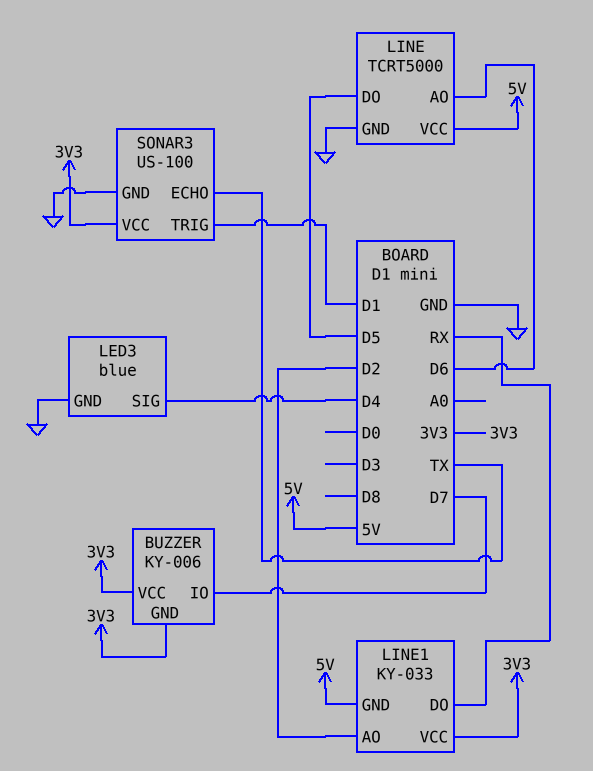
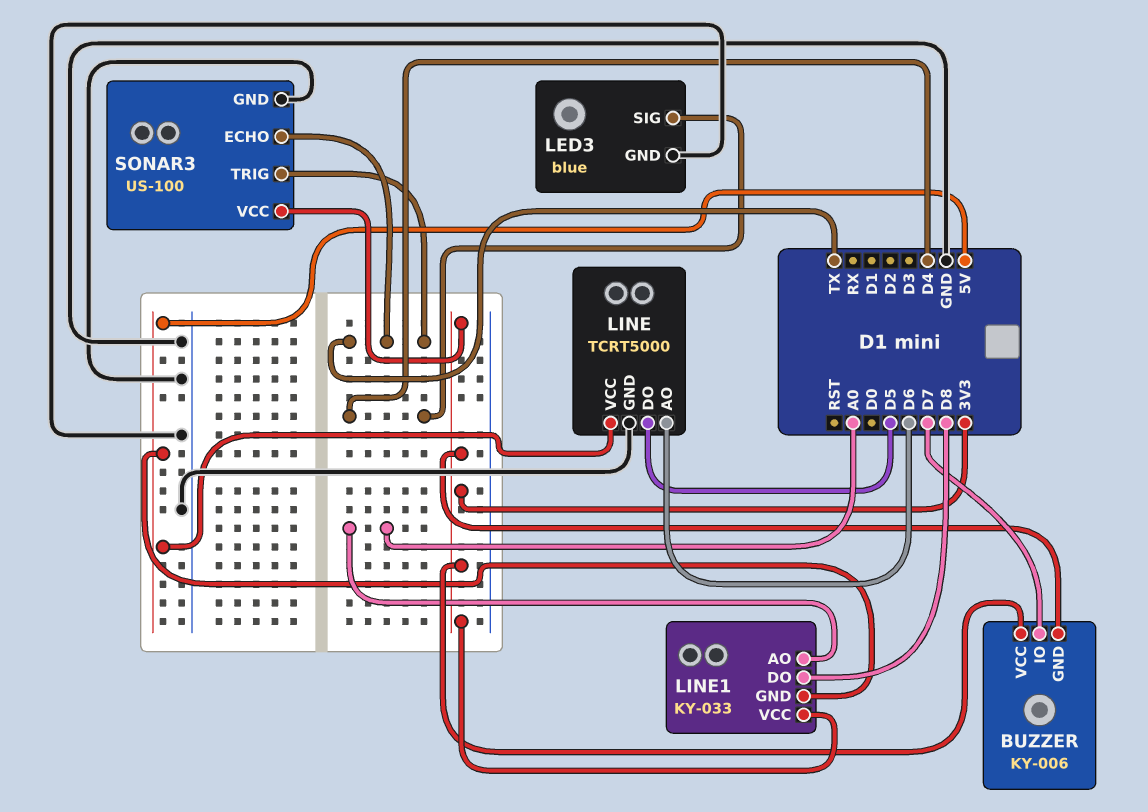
LINE1 pin AO: D2 -> A0
LINE1 pin DO: RX -> D8
SONAR3 pin TRIG: D1 -> TX

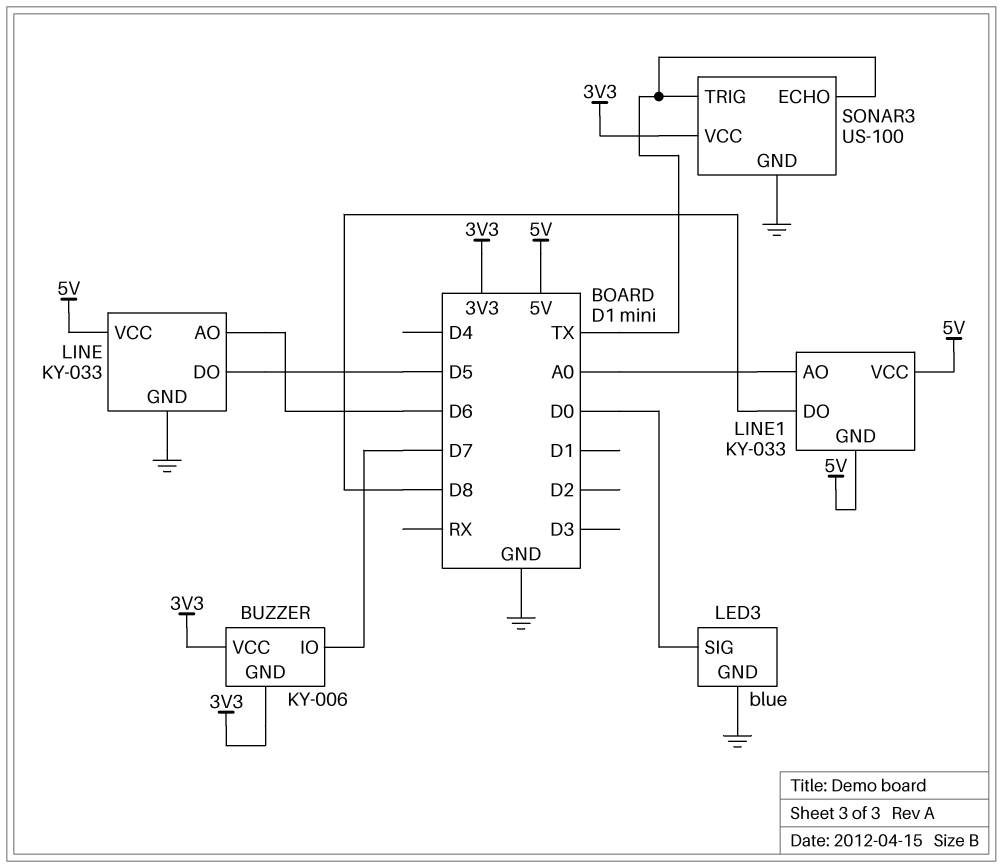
LED3 pin SIG: D4 -> D0
LINE: TCRT5000 -> KY-033
LINE1 pin VCC: 3V3 -> 5V

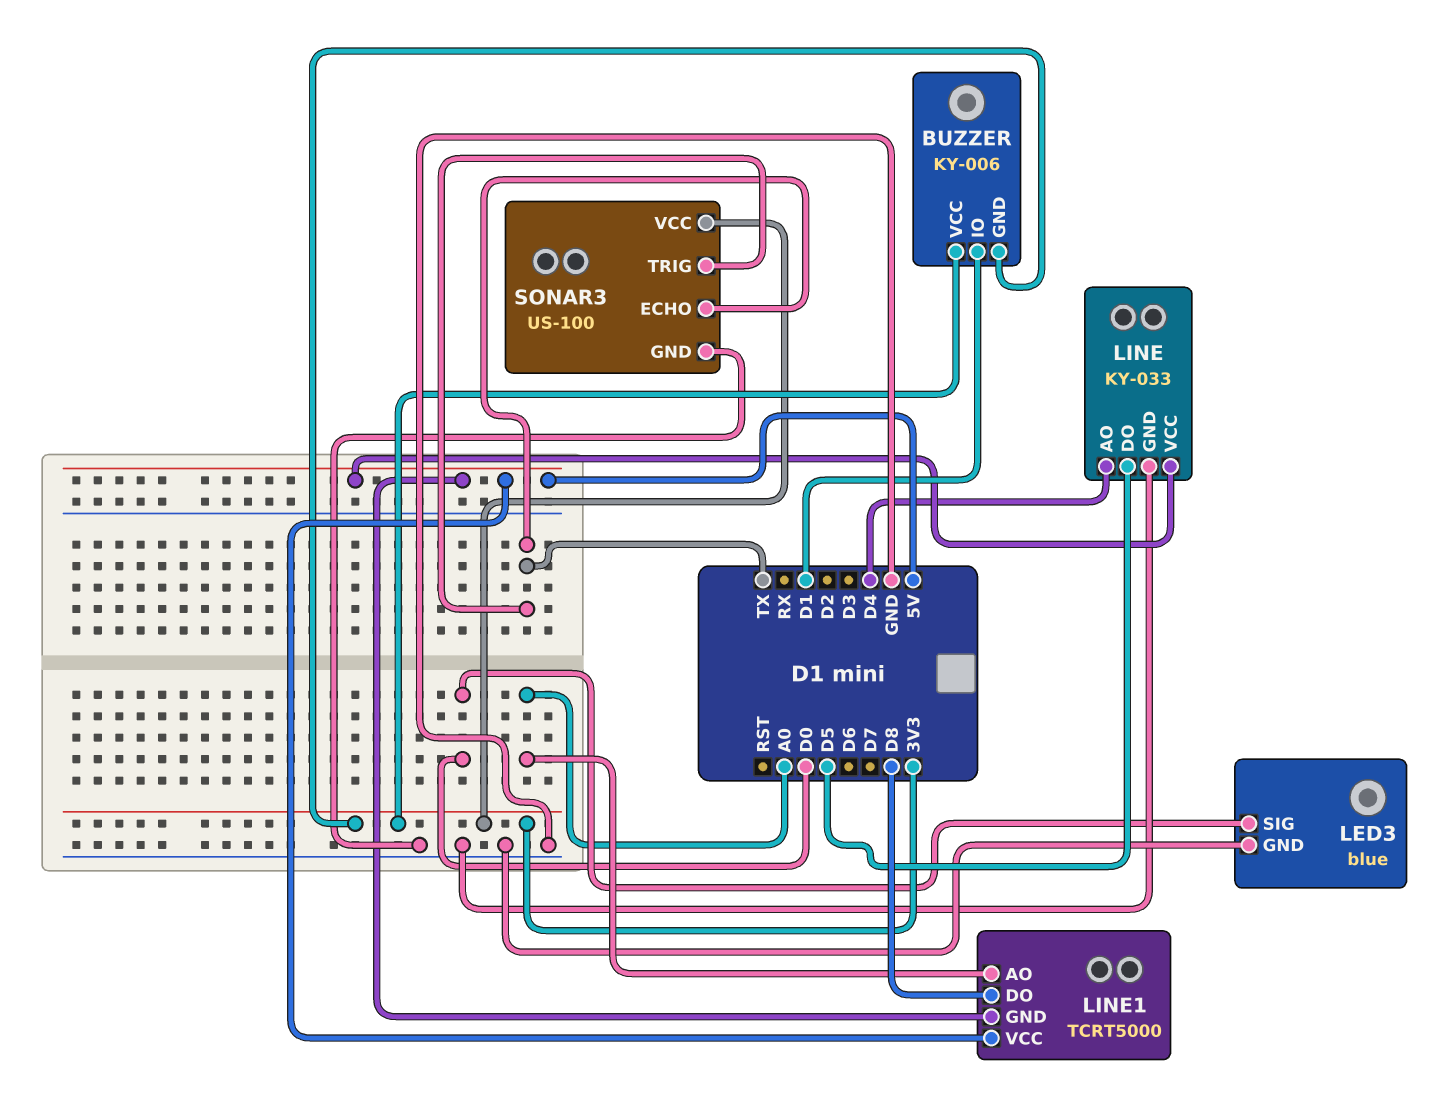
BUZZER pin IO: D7 -> D1
LINE pin AO: D6 -> D4
LINE1: KY-033 -> TCRT5000

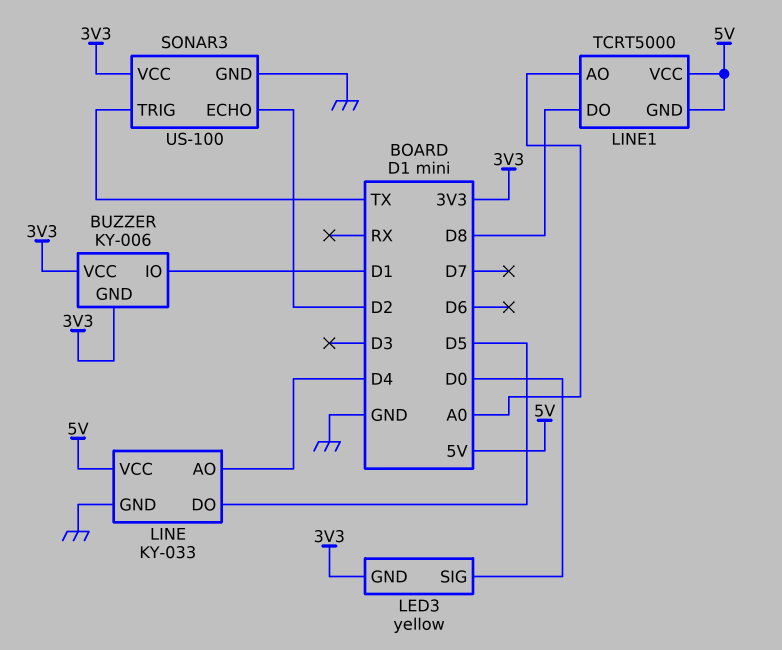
LED3: blue -> yellow
LED3 pin GND: GND -> 3V3
SONAR3 pin ECHO: TX -> D2

